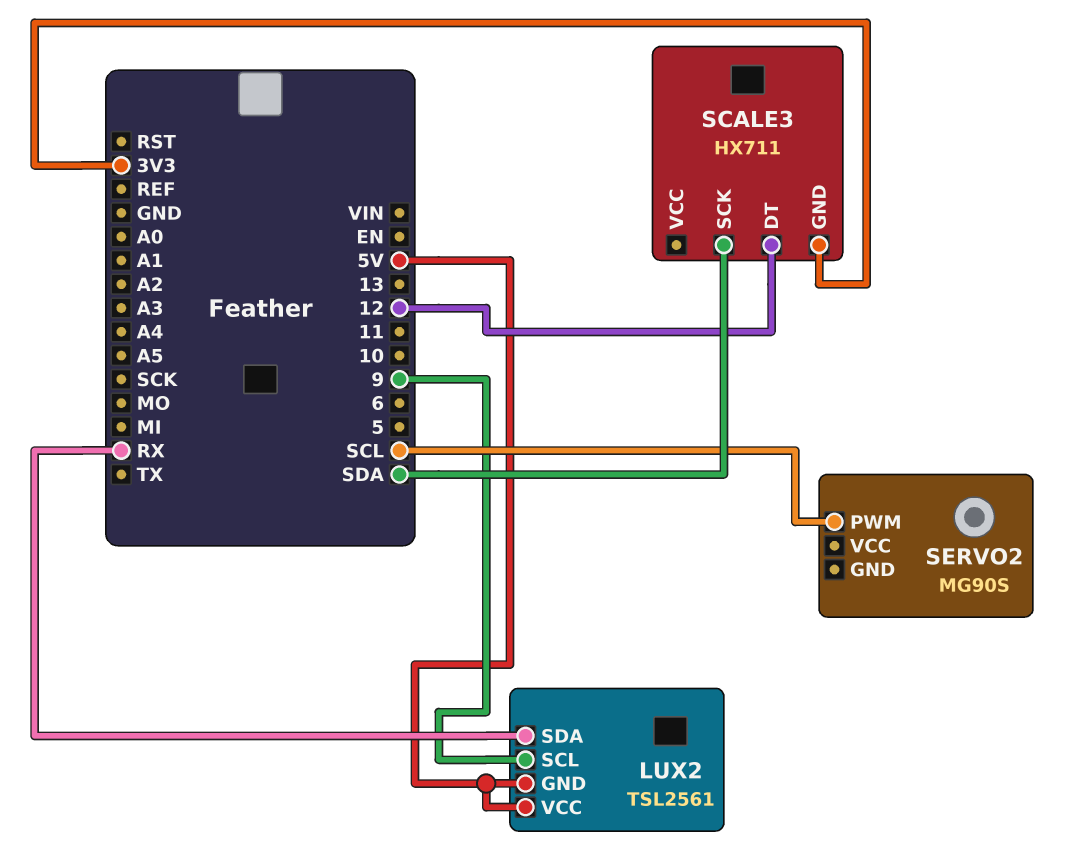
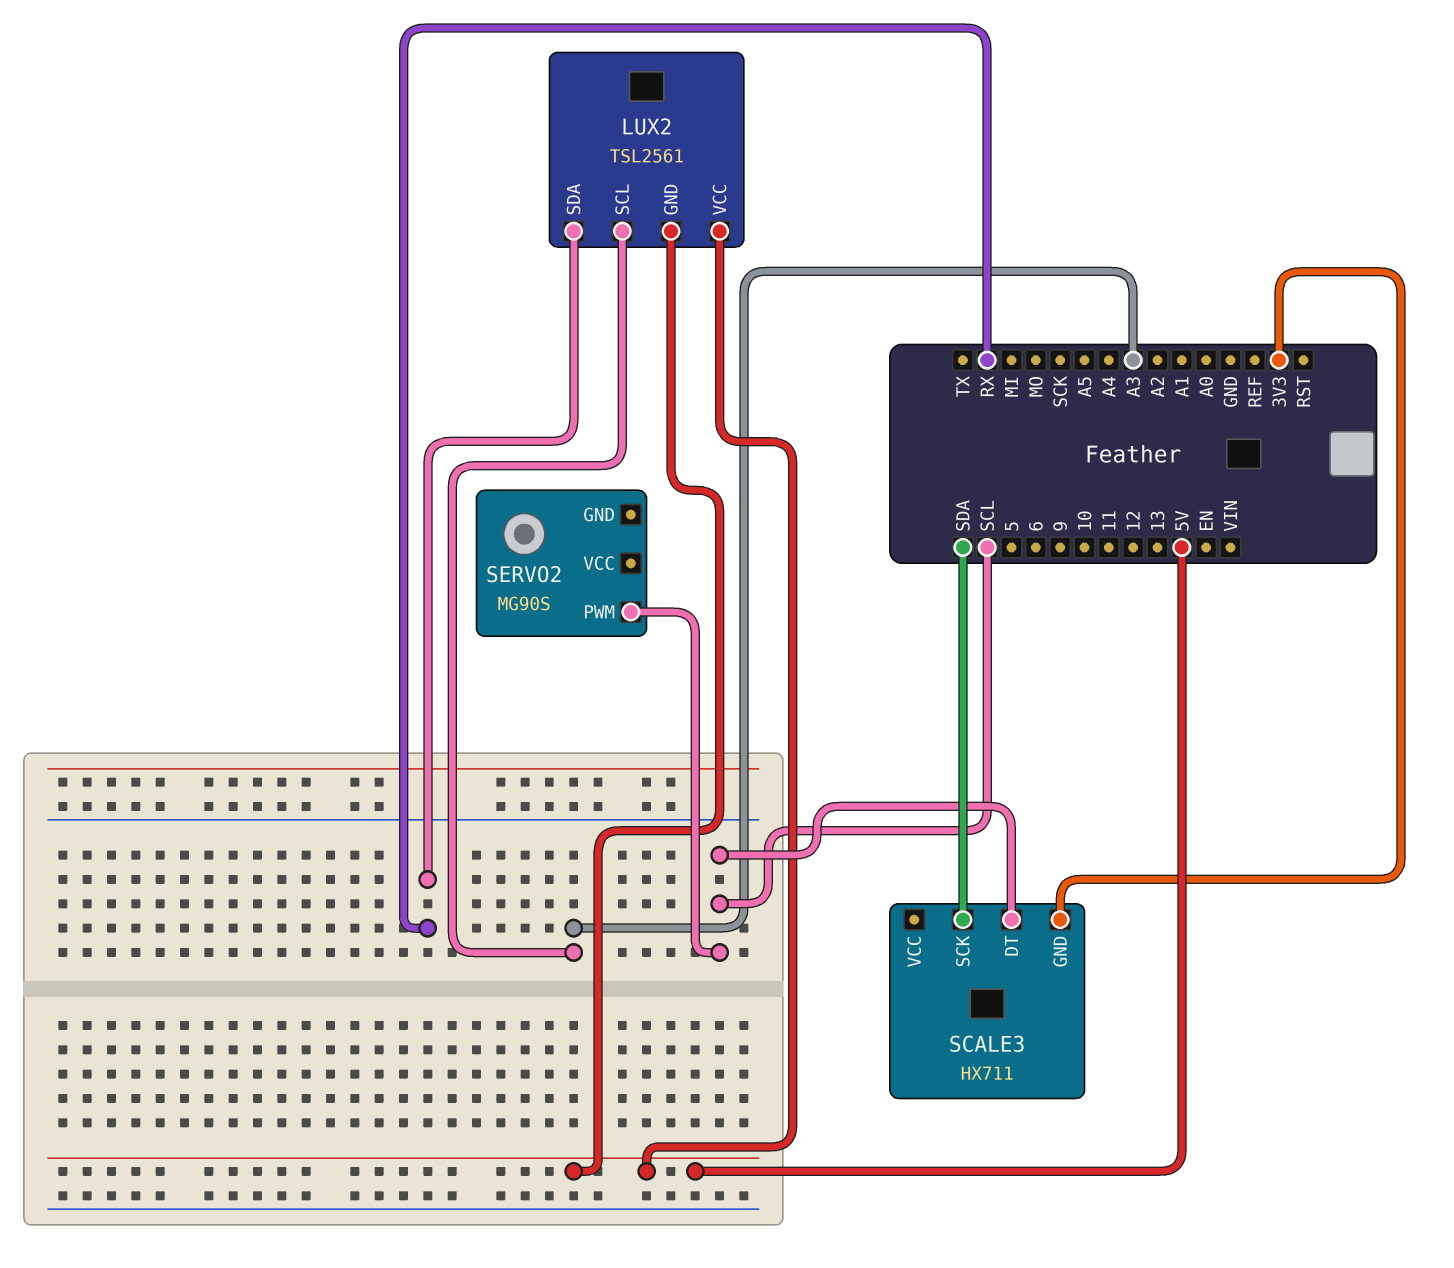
LUX2 pin SCL: 9 -> A3
SCALE3 pin DT: 12 -> SCL

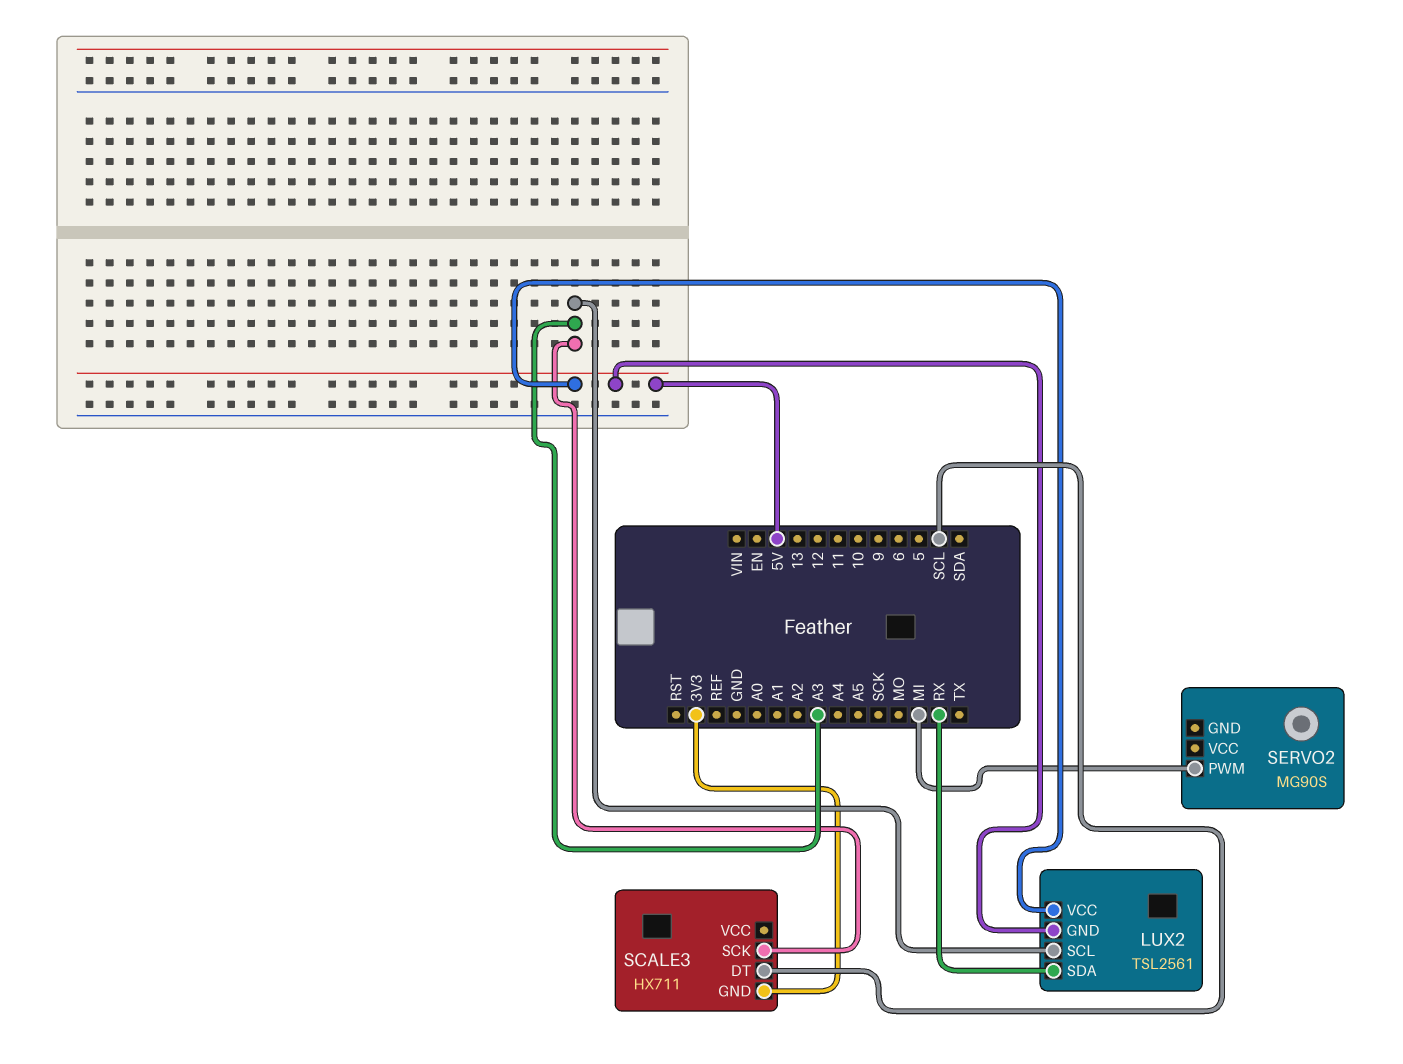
SCALE3 pin SCK: SDA -> A3
SERVO2 pin PWM: SCL -> MI

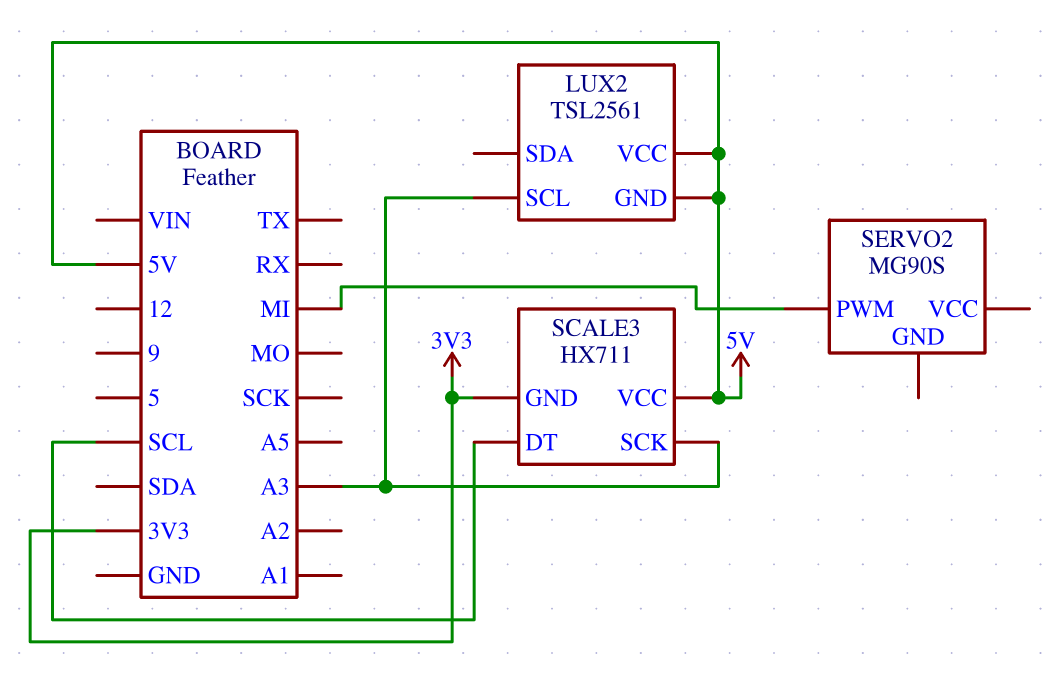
LUX2 pin SDA: RX -> none
SCALE3 pin VCC: none -> 5V

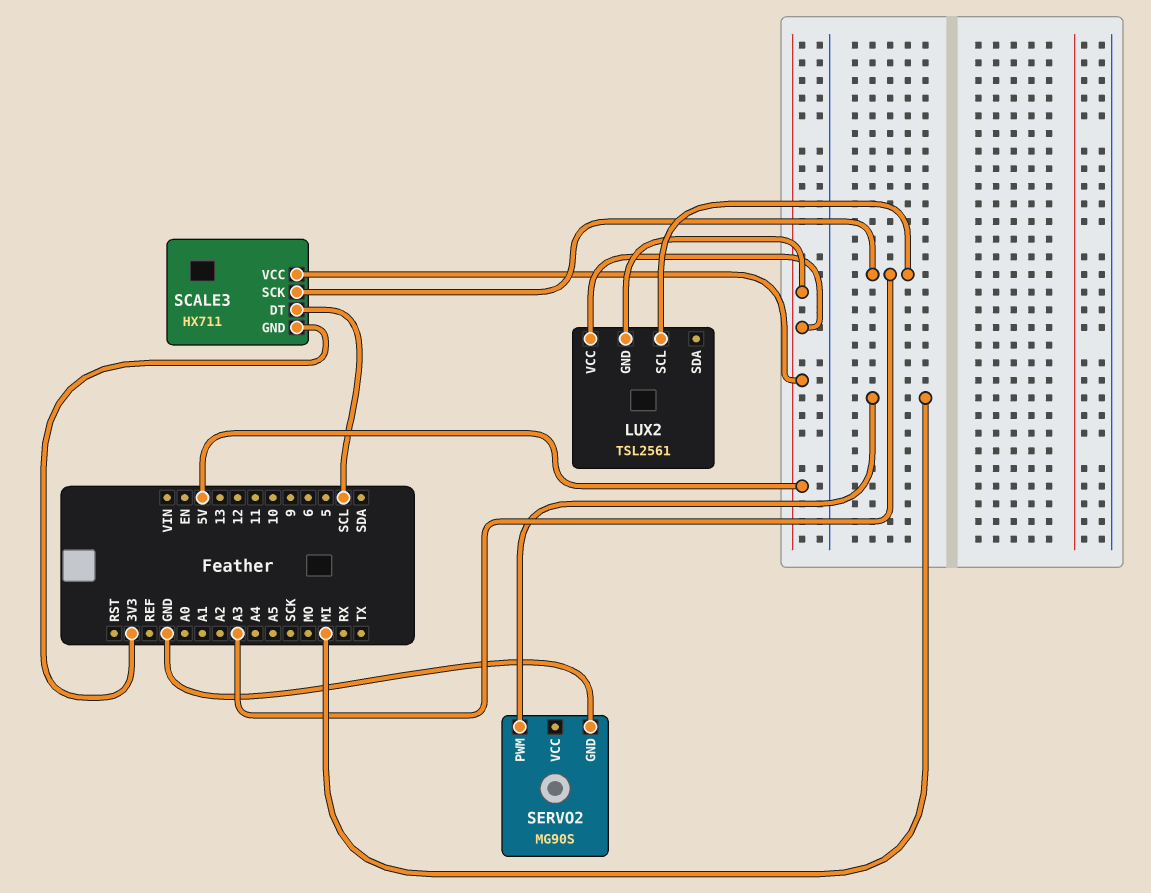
SERVO2 pin GND: none -> GND

